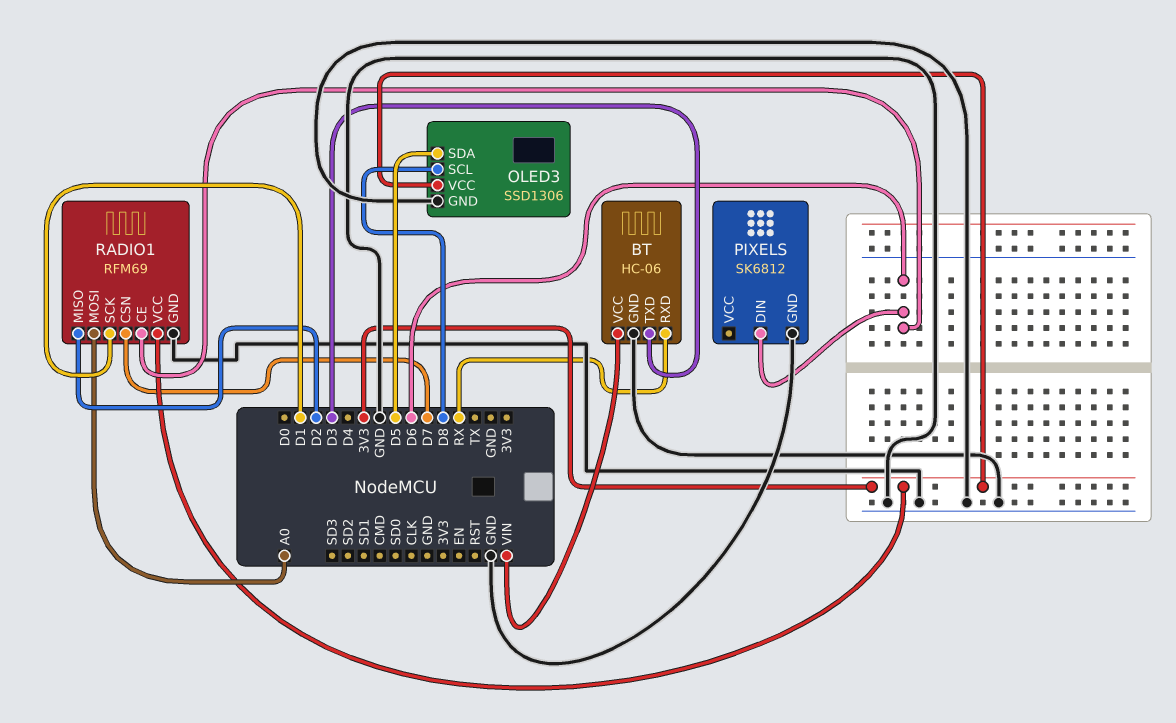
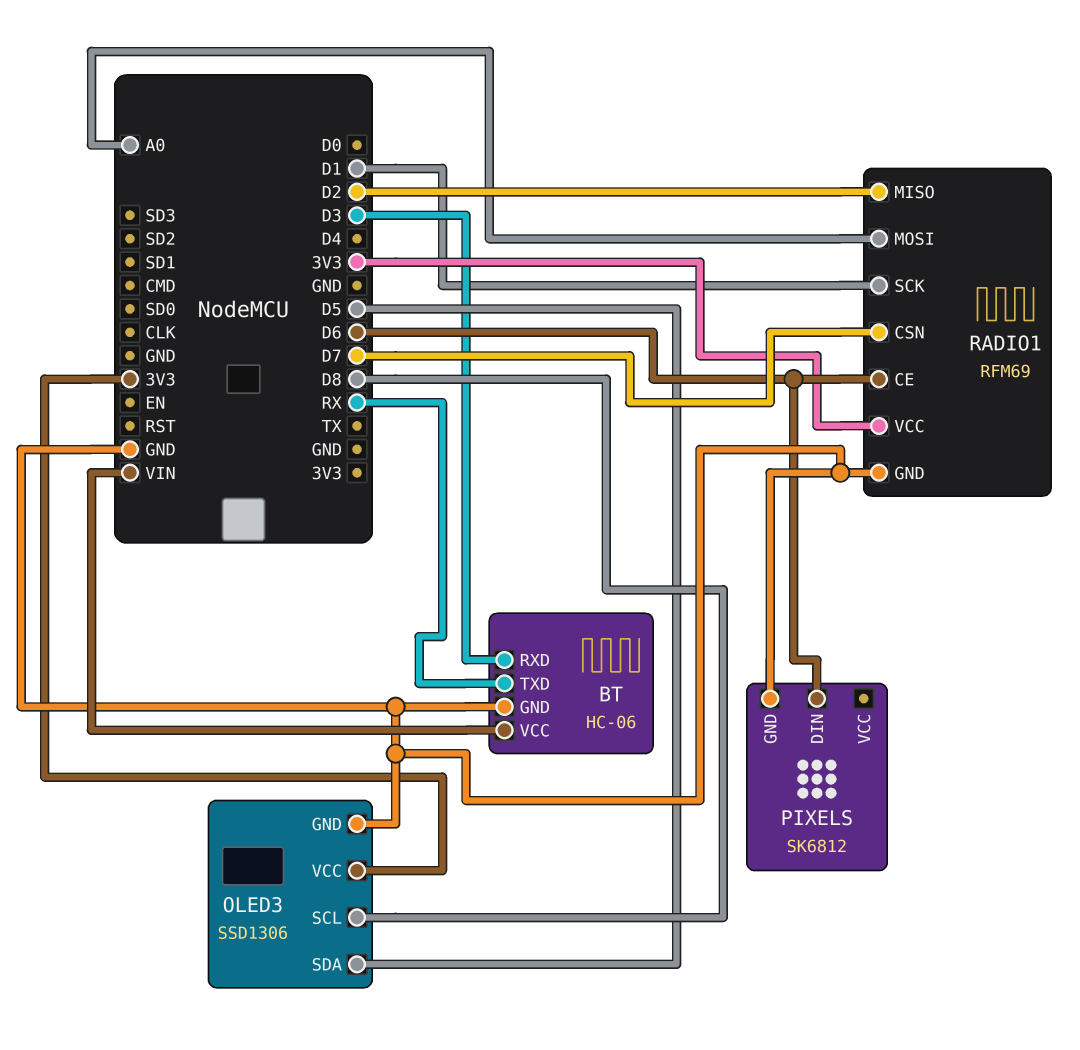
BT pin RXD: RX -> D3
BT pin TXD: D3 -> RX

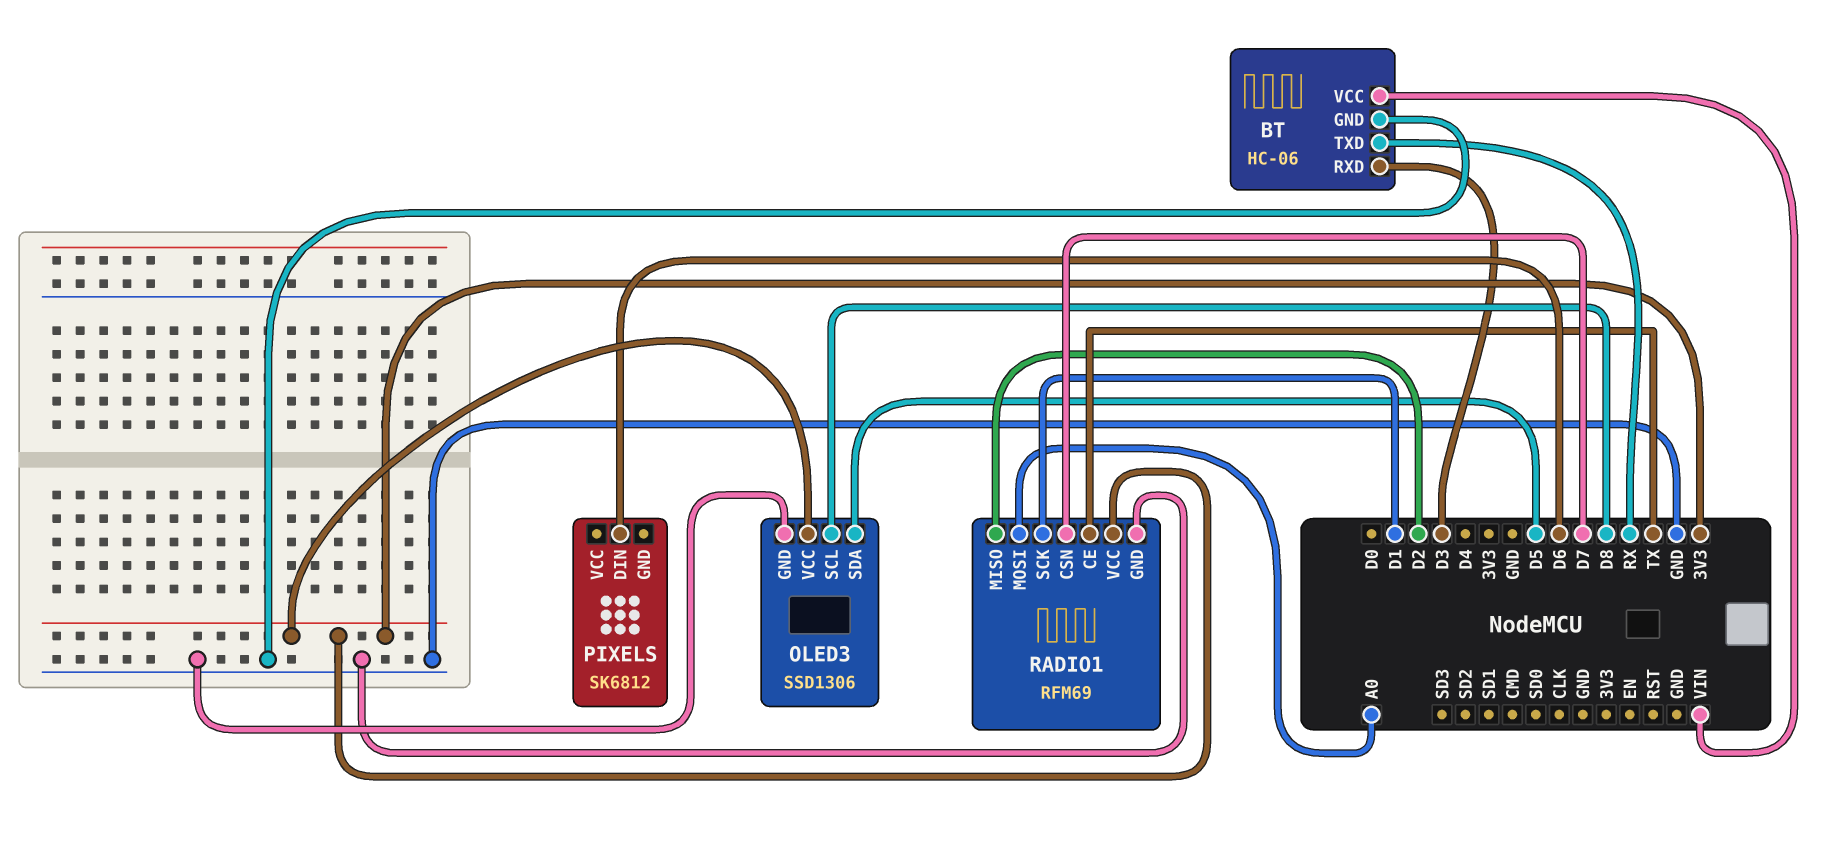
PIXELS pin GND: GND -> none
RADIO1 pin CE: D6 -> TX

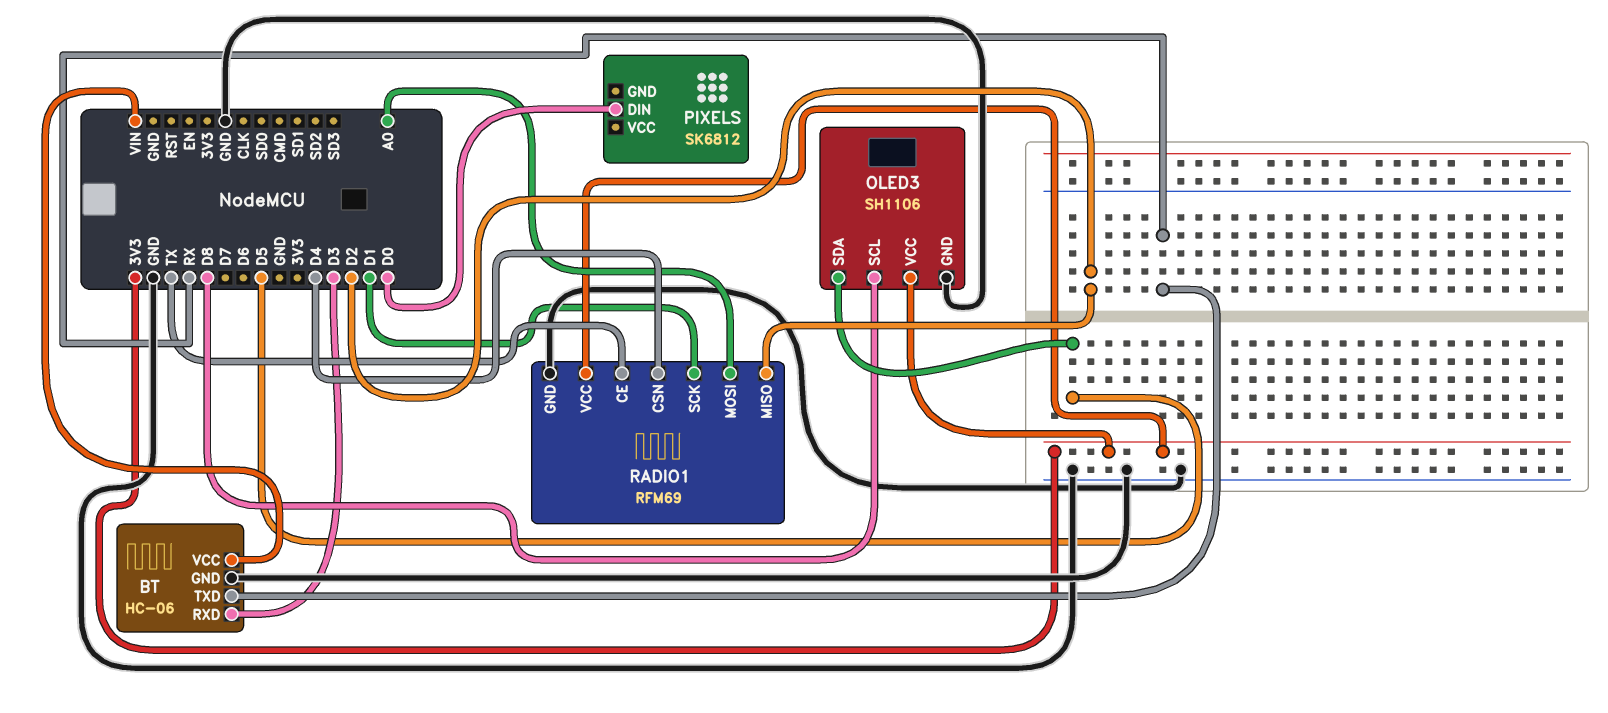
OLED3: SSD1306 -> SH1106
PIXELS pin DIN: D6 -> D0
RADIO1 pin CSN: D7 -> D4

